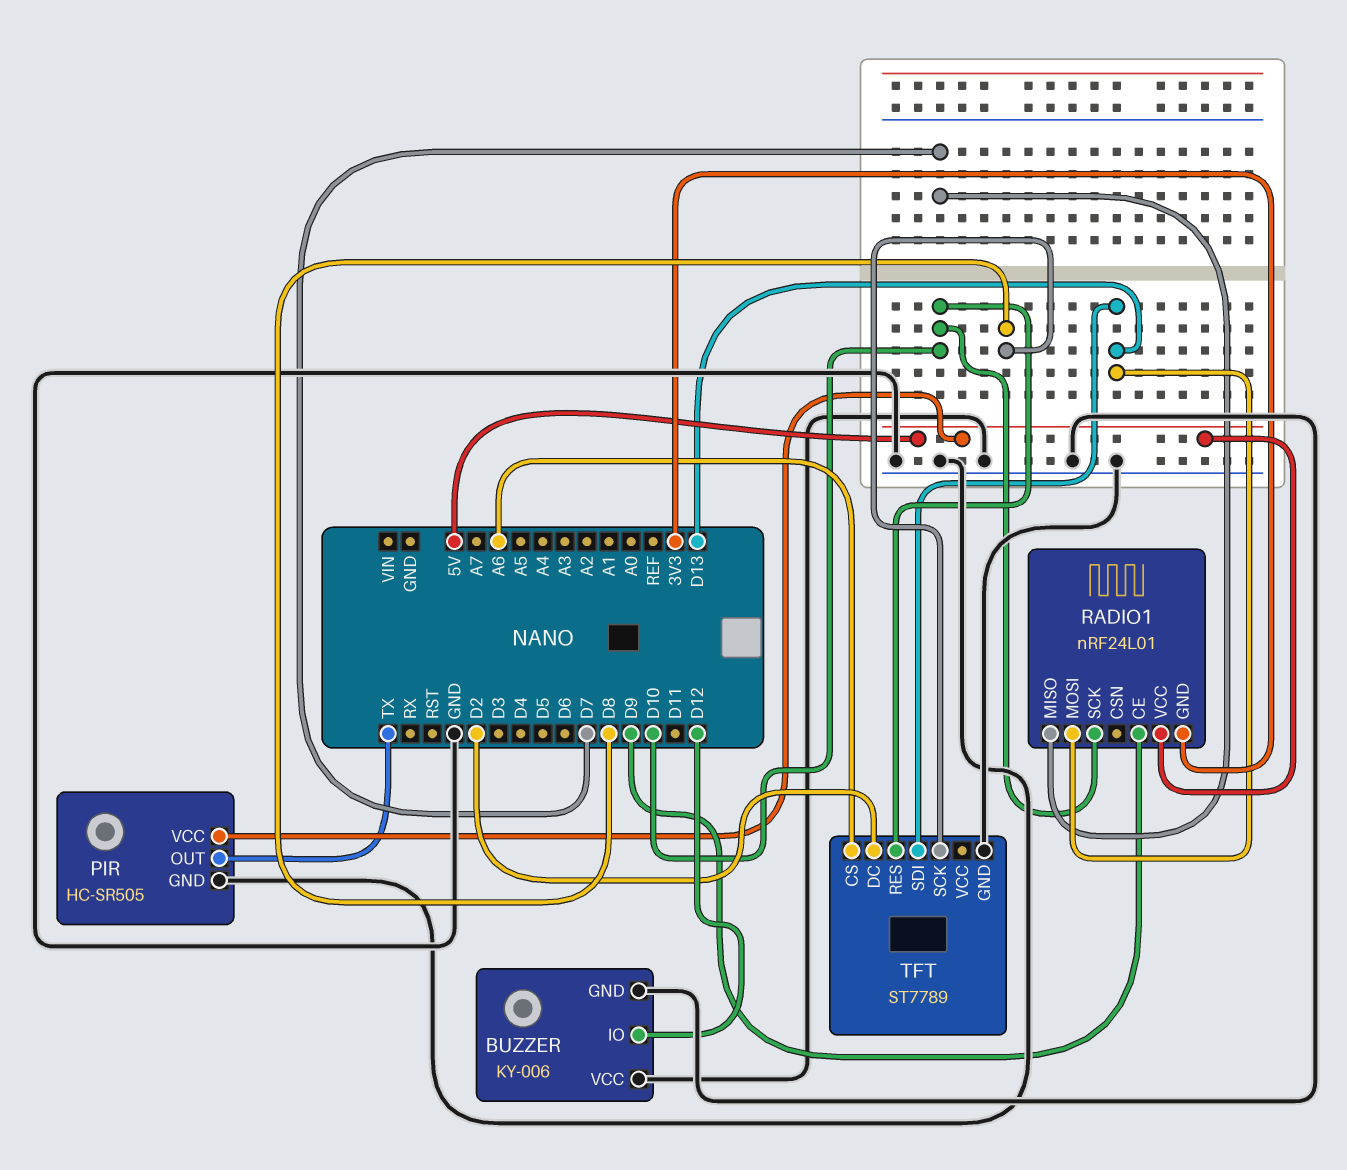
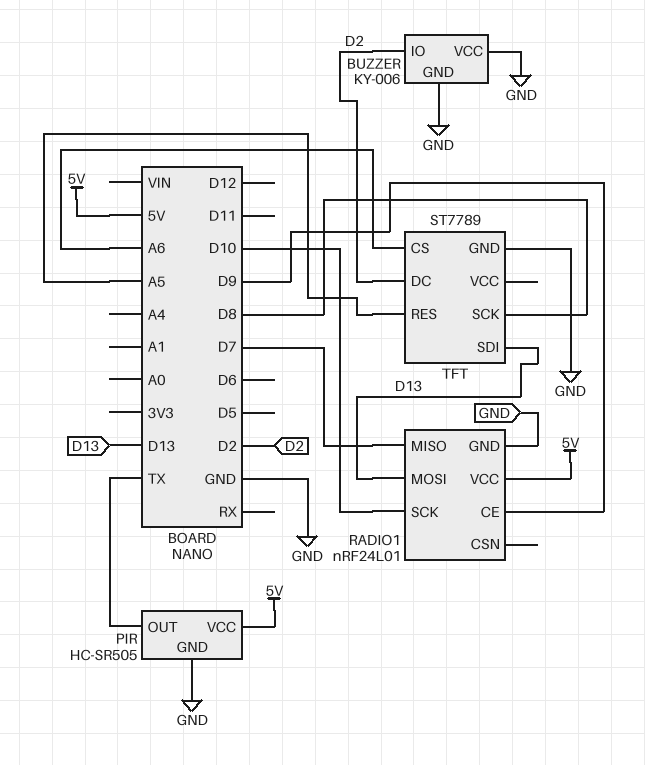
BUZZER pin IO: D12 -> D2
RADIO1 pin GND: 3V3 -> GND
TFT pin RES: D10 -> A5

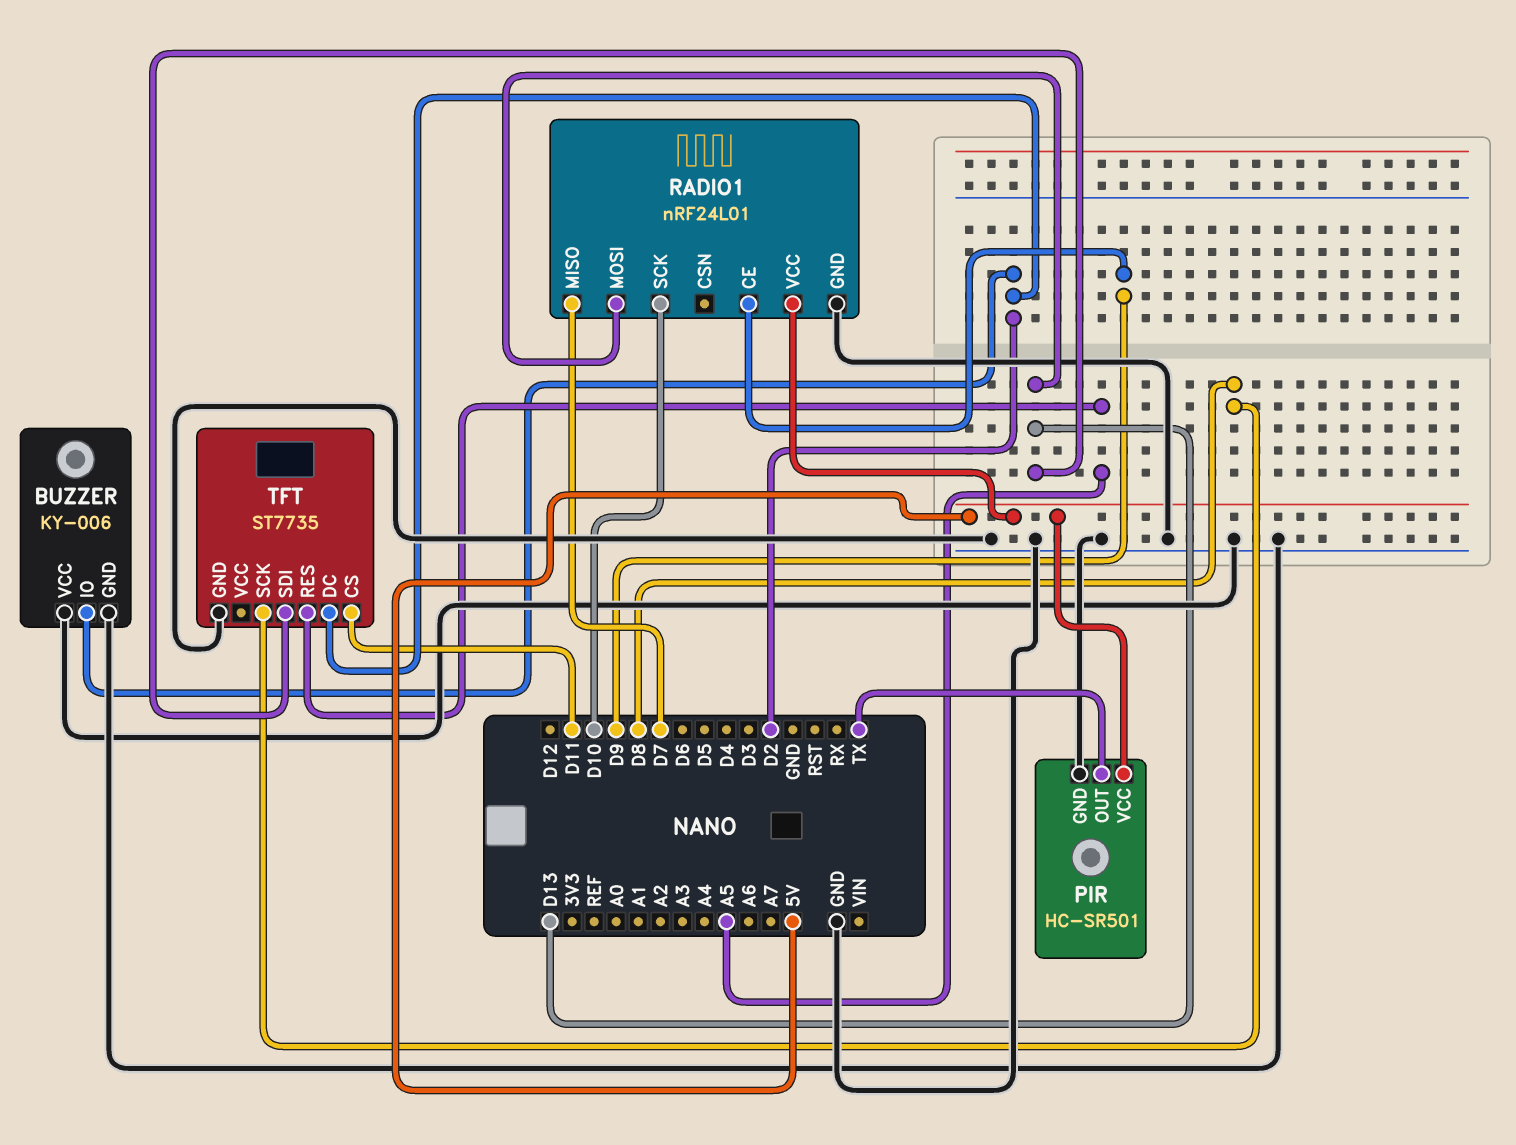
PIR: HC-SR505 -> HC-SR501
TFT: ST7789 -> ST7735
TFT pin CS: A6 -> D11

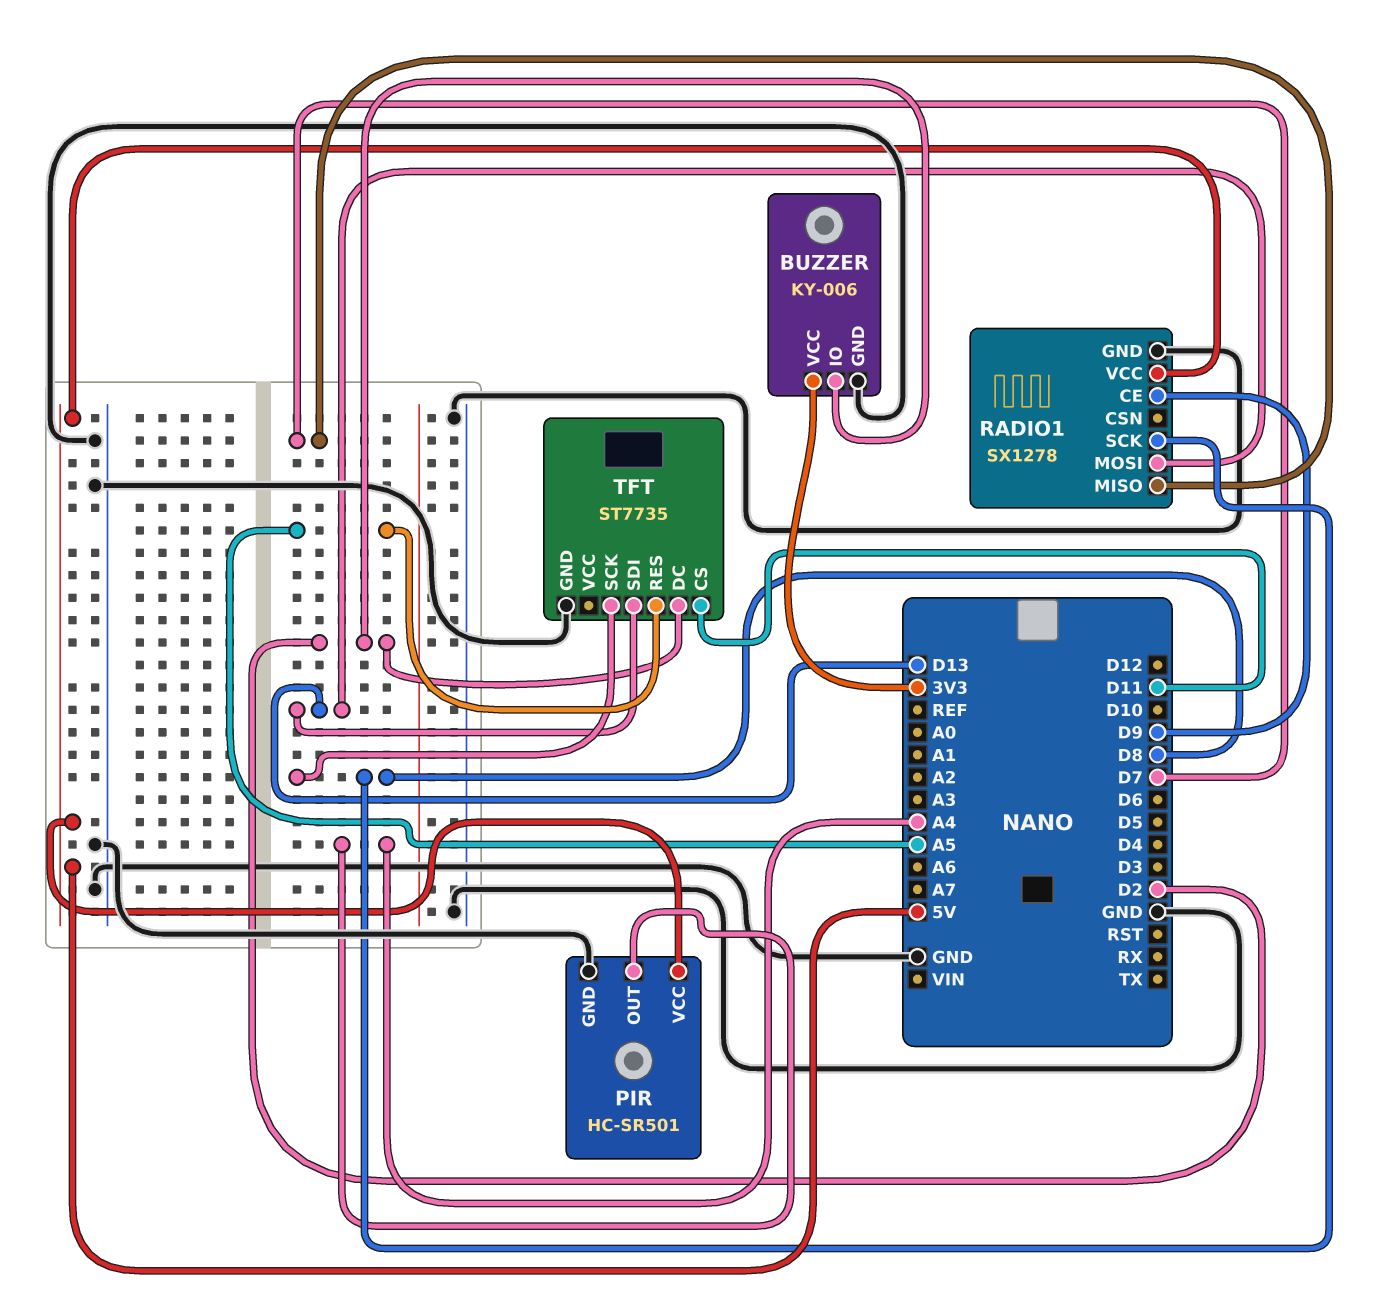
BUZZER pin VCC: GND -> 3V3
PIR pin OUT: TX -> A4
RADIO1: nRF24L01 -> SX1278
RADIO1 pin SCK: D10 -> D8

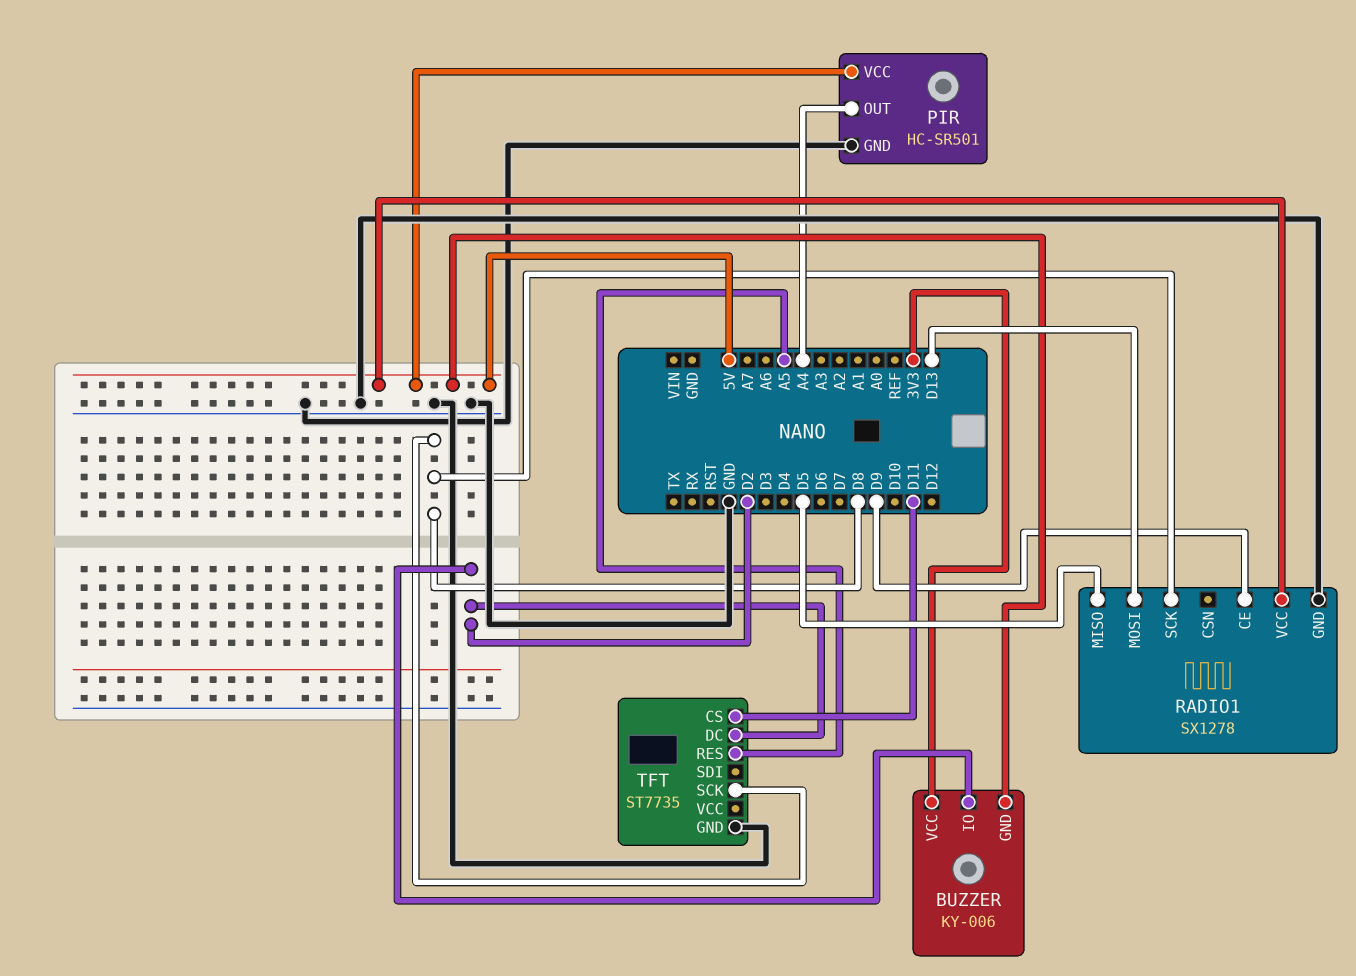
BUZZER pin GND: GND -> 5V
RADIO1 pin MISO: D7 -> D5
TFT pin SDI: D13 -> none

